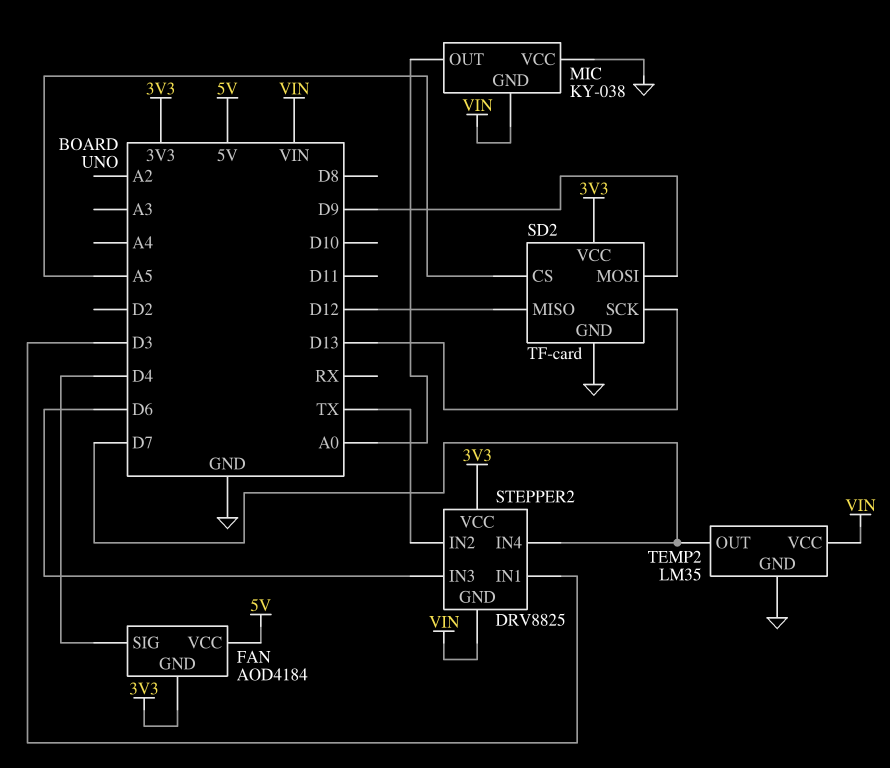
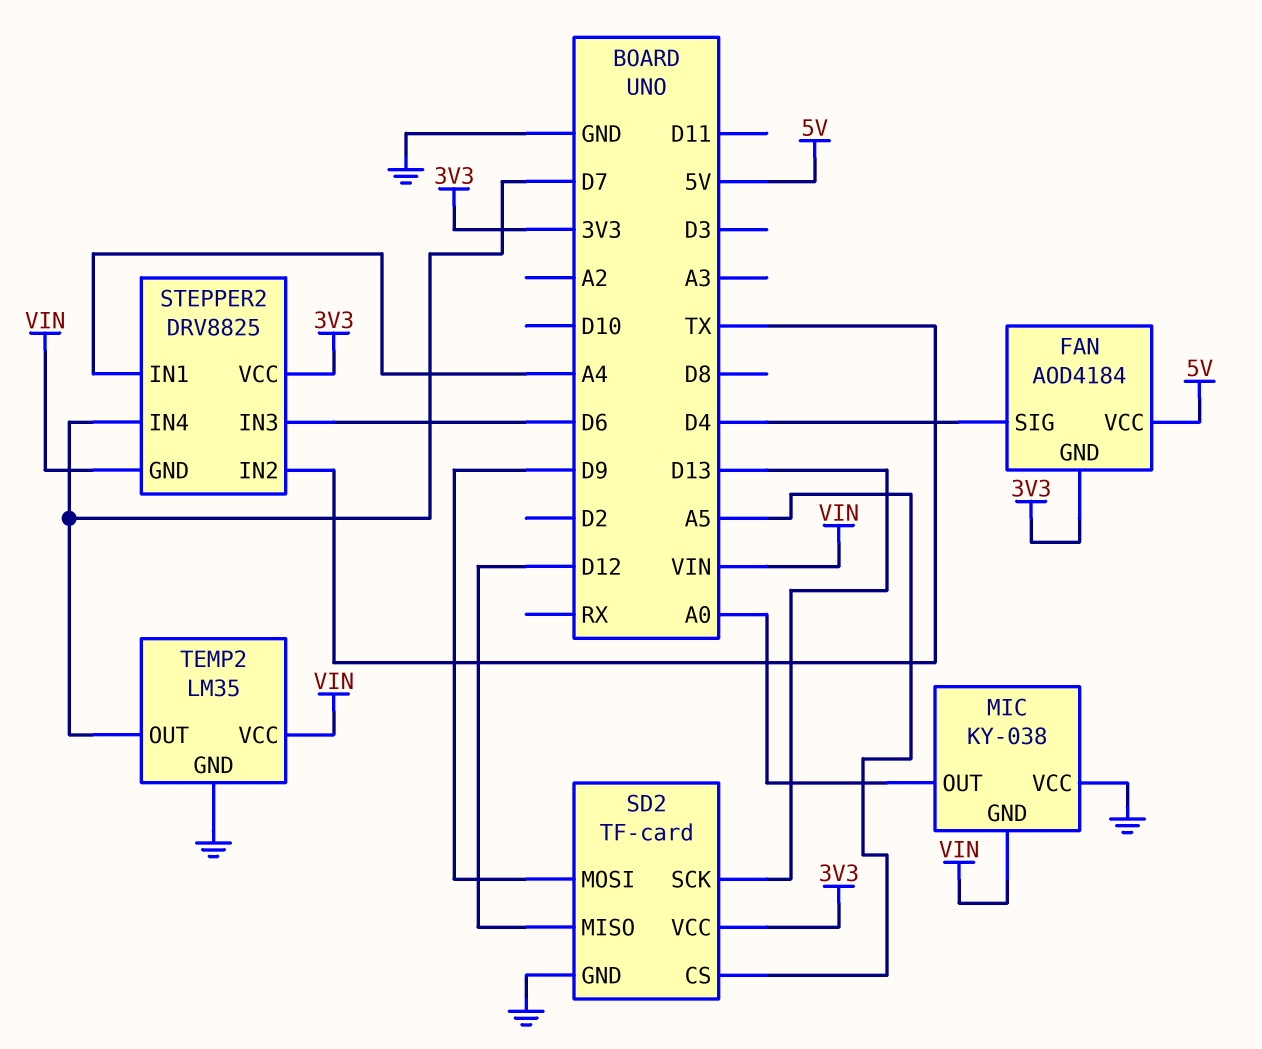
STEPPER2 pin IN1: D3 -> A4

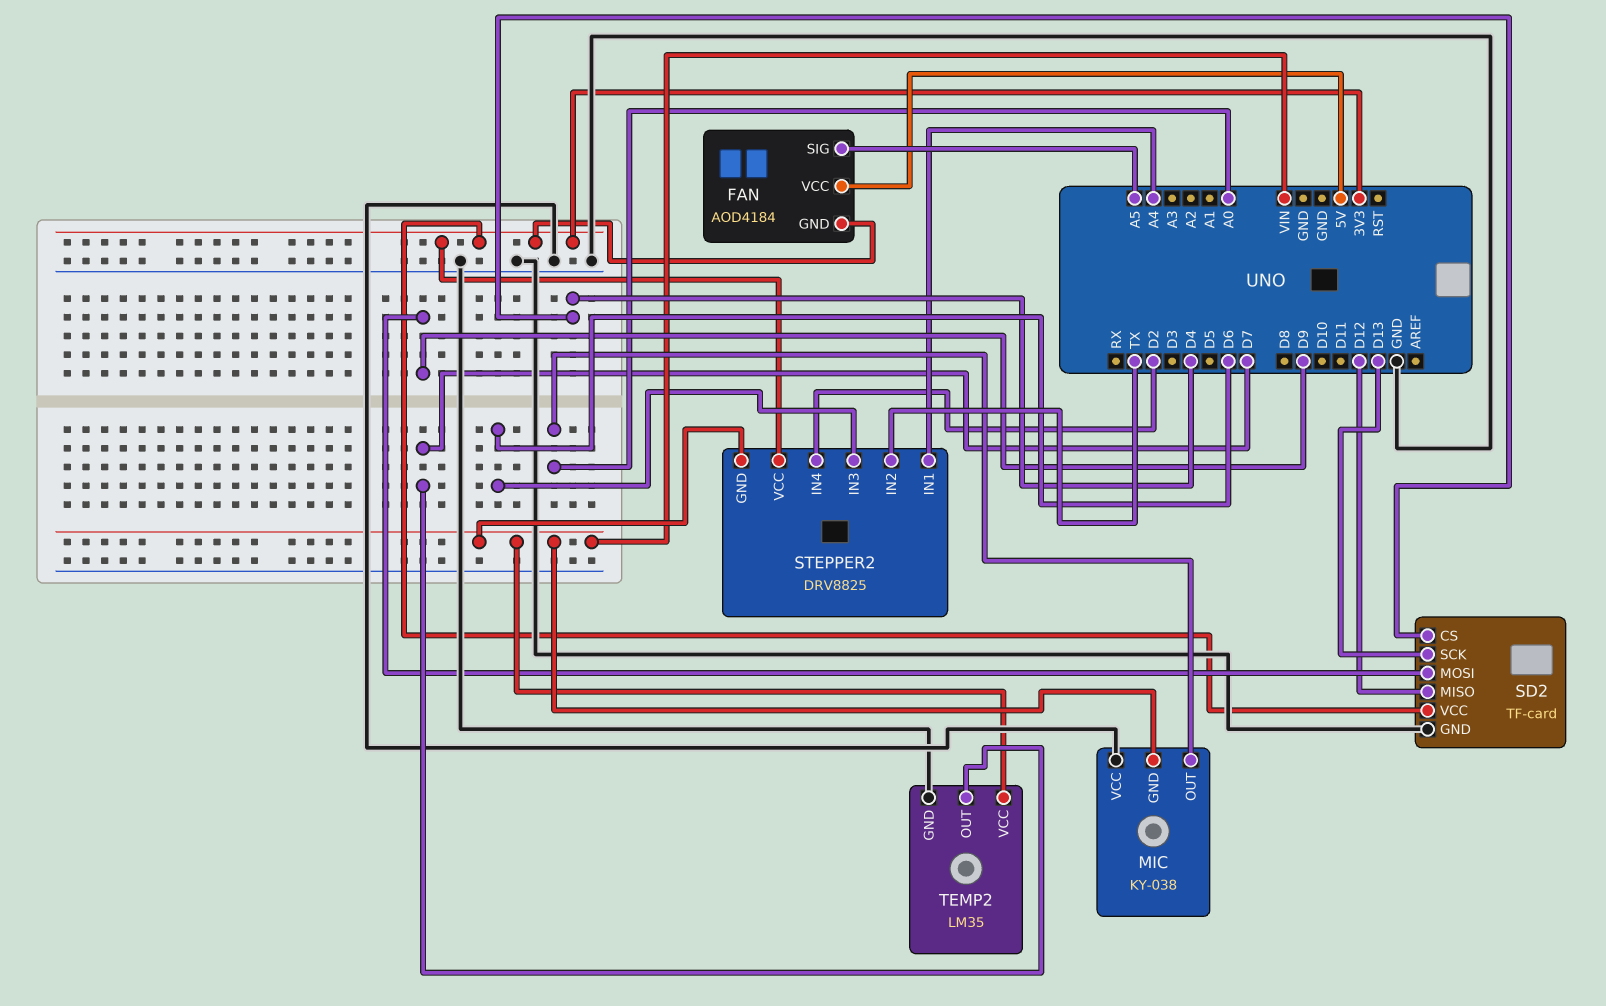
FAN pin SIG: D4 -> A5
SD2 pin CS: A5 -> D4
STEPPER2 pin IN4: D7 -> D2

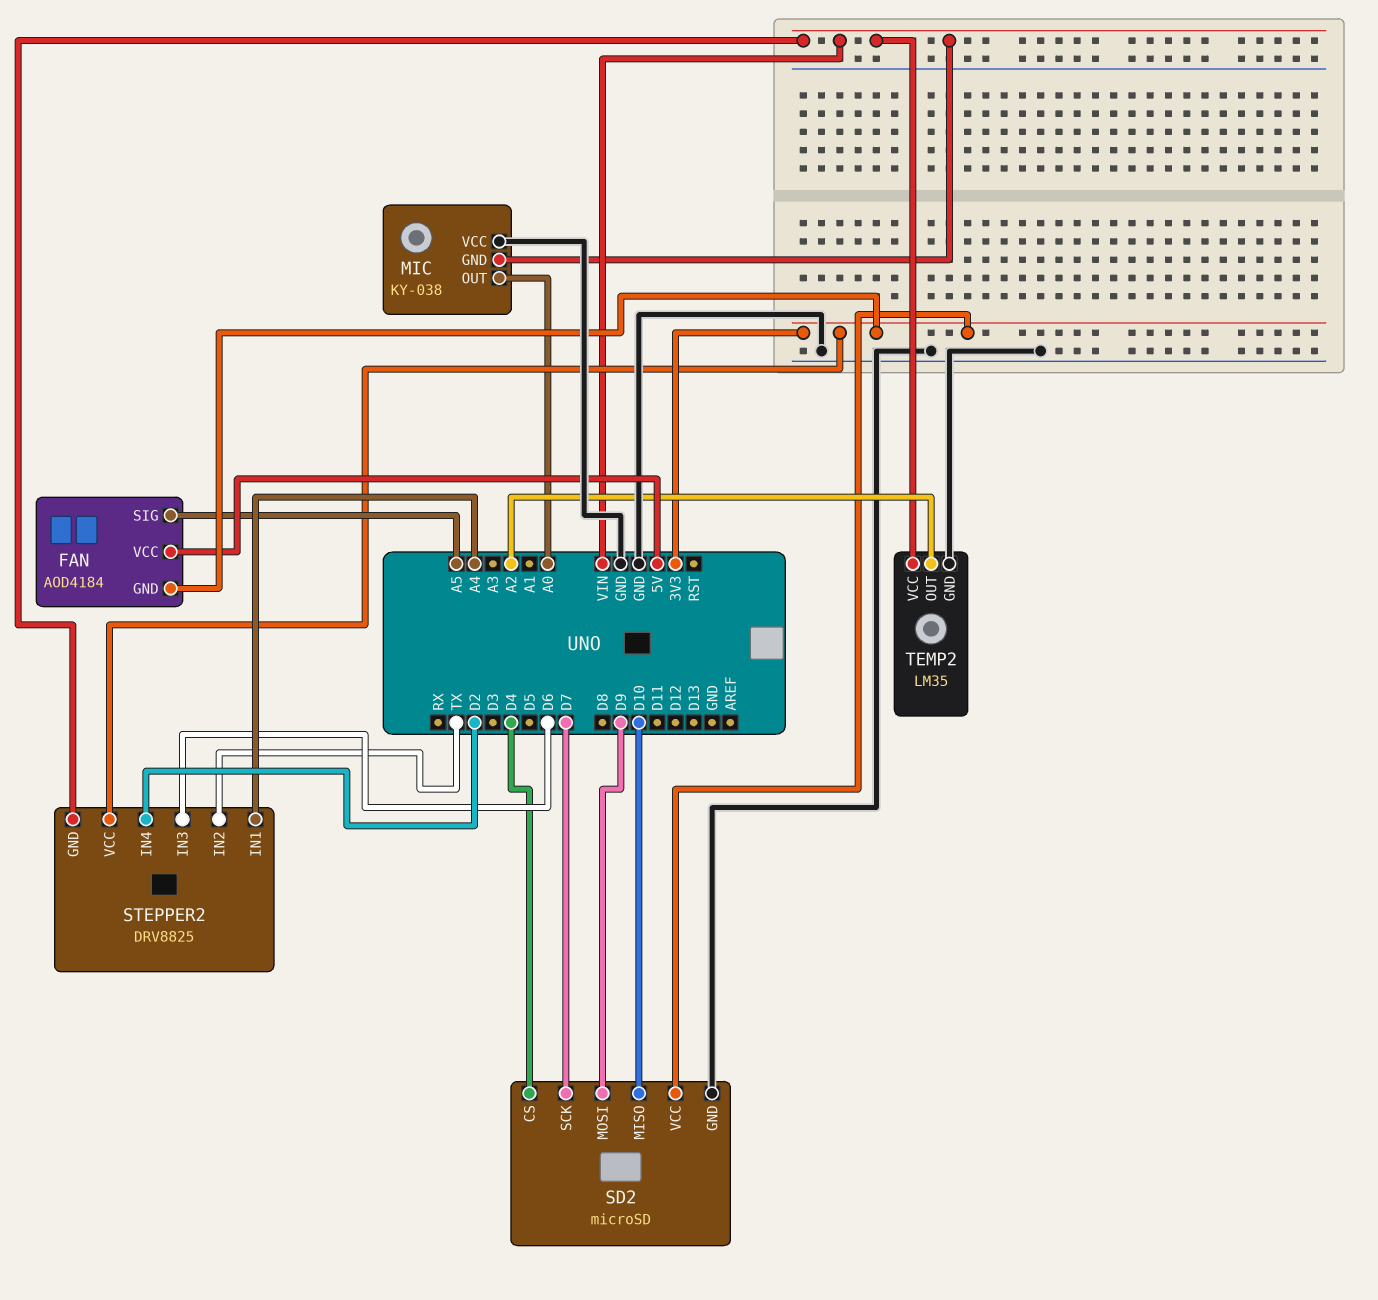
SD2: TF-card -> microSD
SD2 pin MISO: D12 -> D10
SD2 pin SCK: D13 -> D7
TEMP2 pin OUT: D7 -> A2

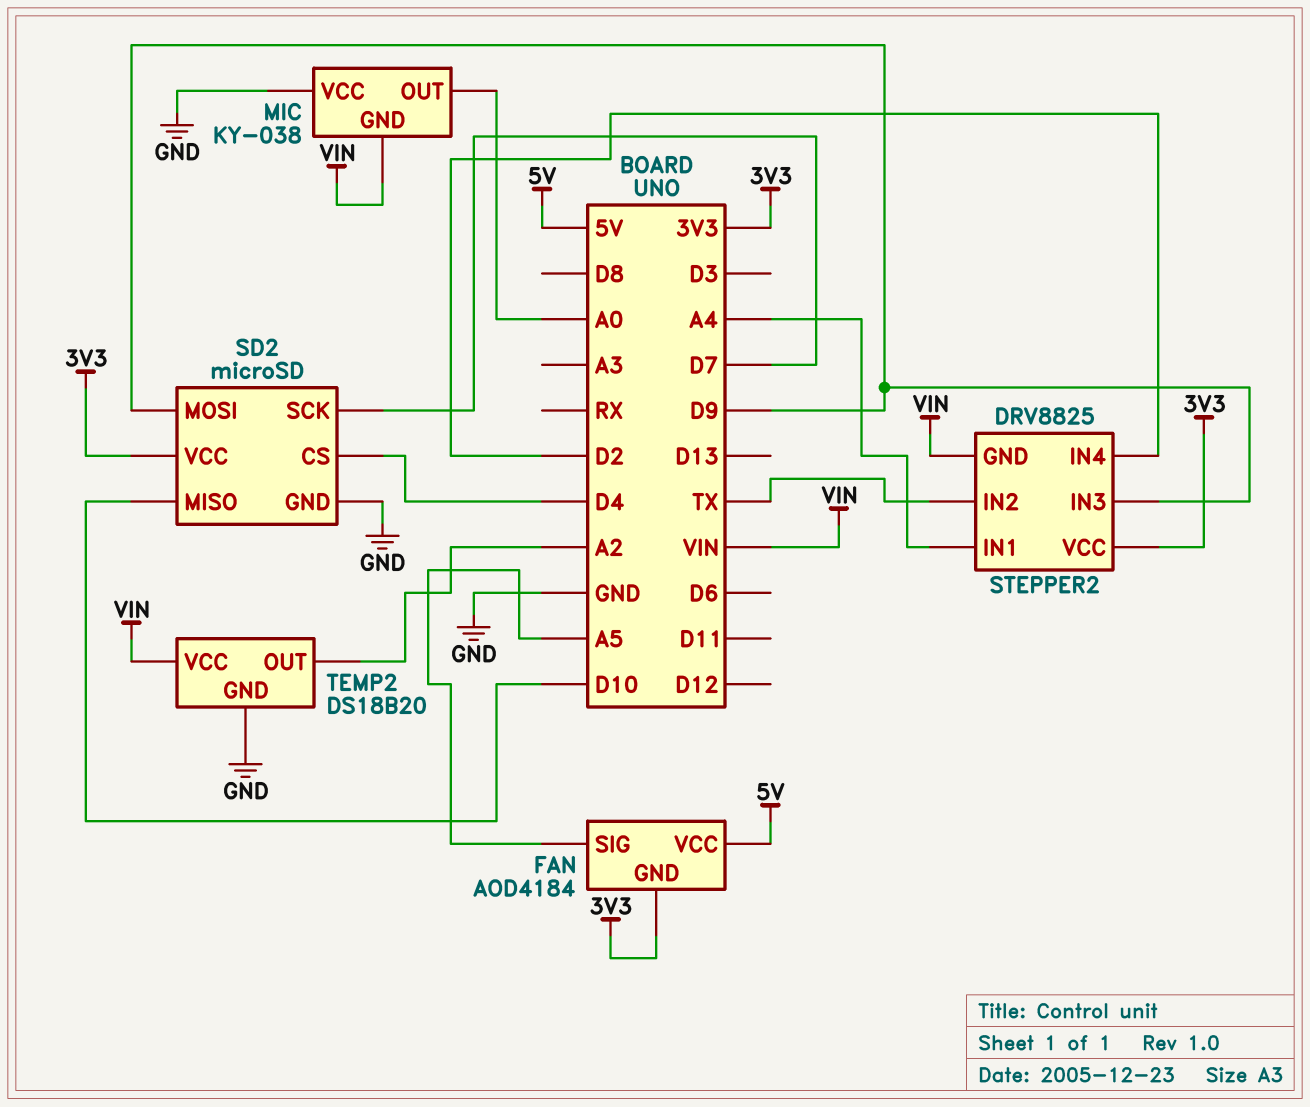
STEPPER2 pin IN3: D6 -> D9
TEMP2: LM35 -> DS18B20

